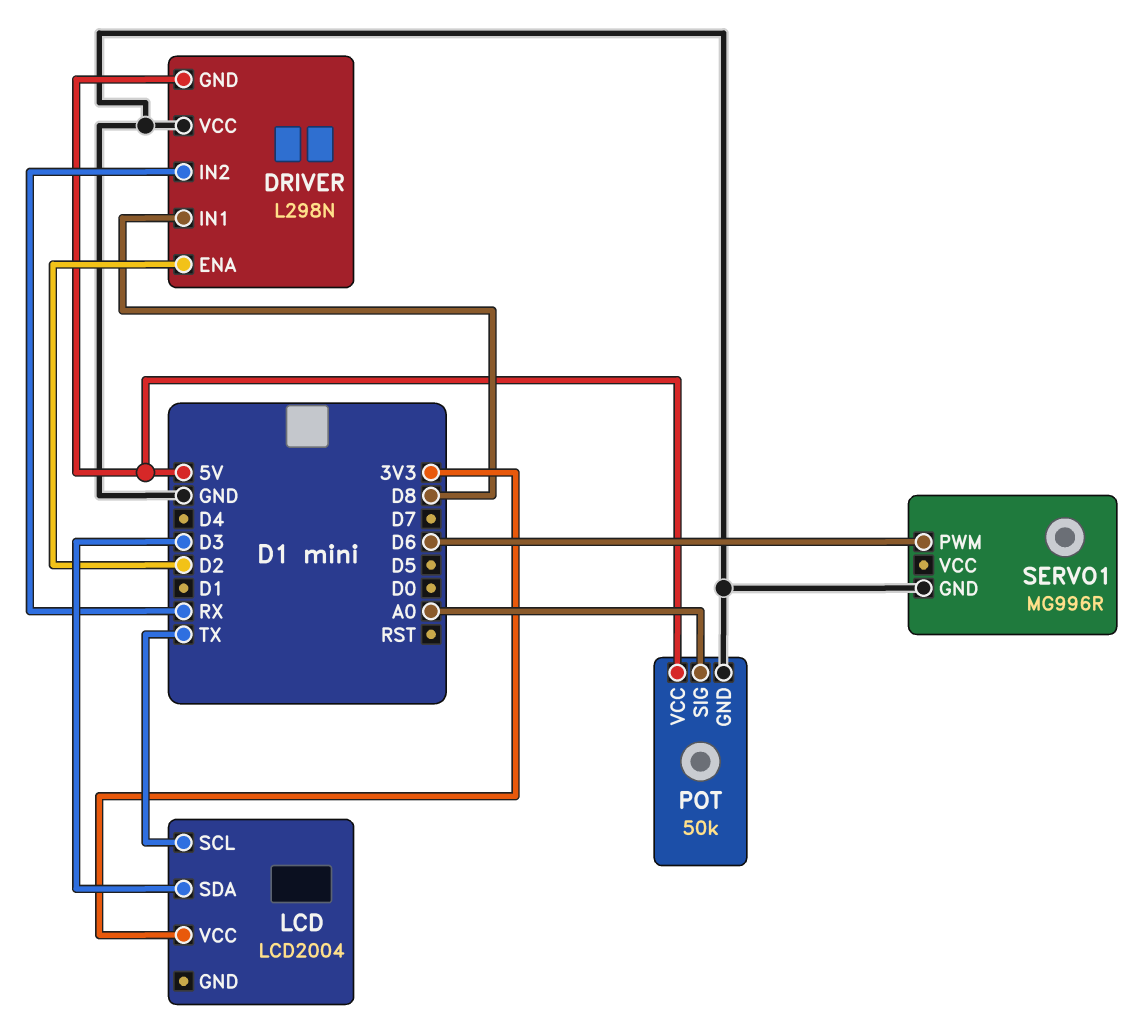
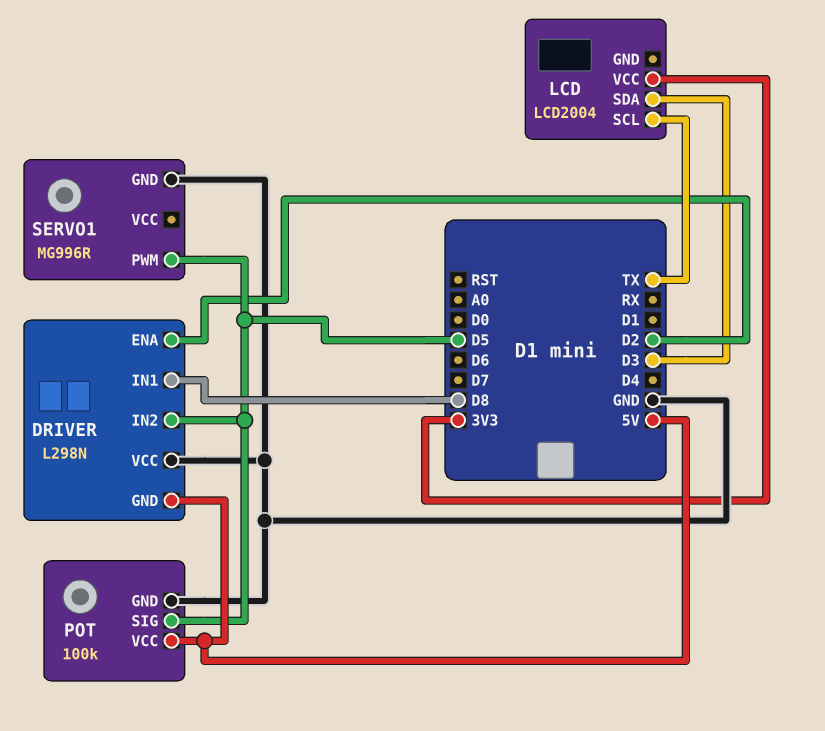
DRIVER pin IN2: RX -> D5
POT: 50k -> 100k
POT pin SIG: A0 -> D5
SERVO1 pin PWM: D6 -> D5

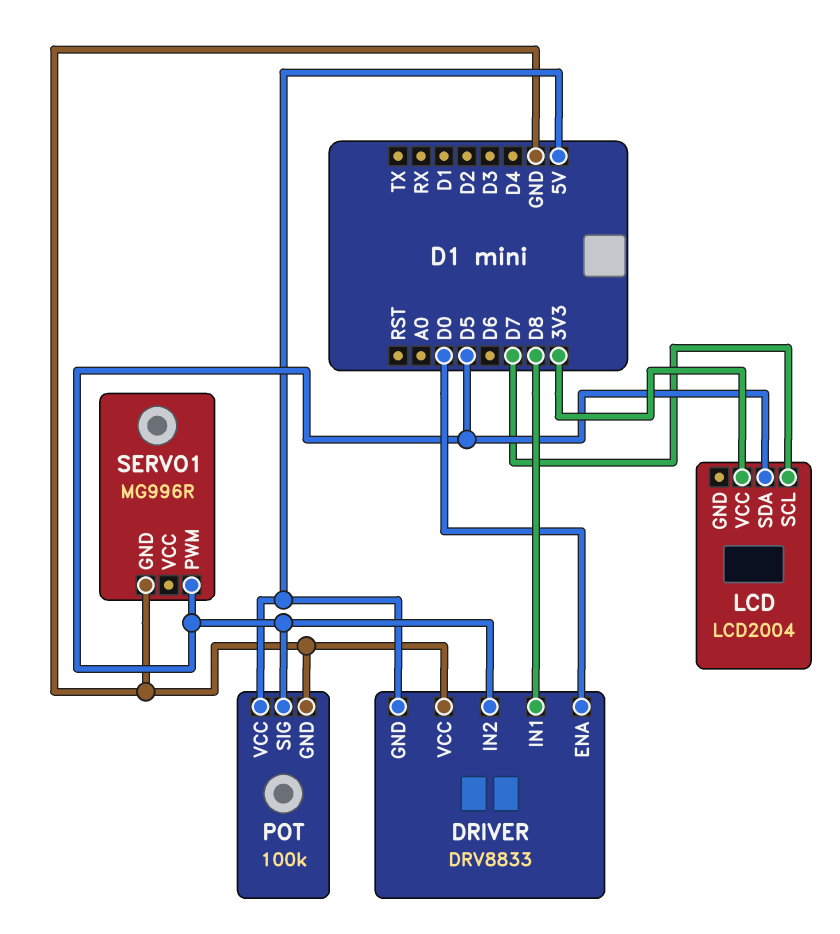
DRIVER: L298N -> DRV8833
DRIVER pin ENA: D2 -> D0
LCD pin SCL: TX -> D7
LCD pin SDA: D3 -> D5

